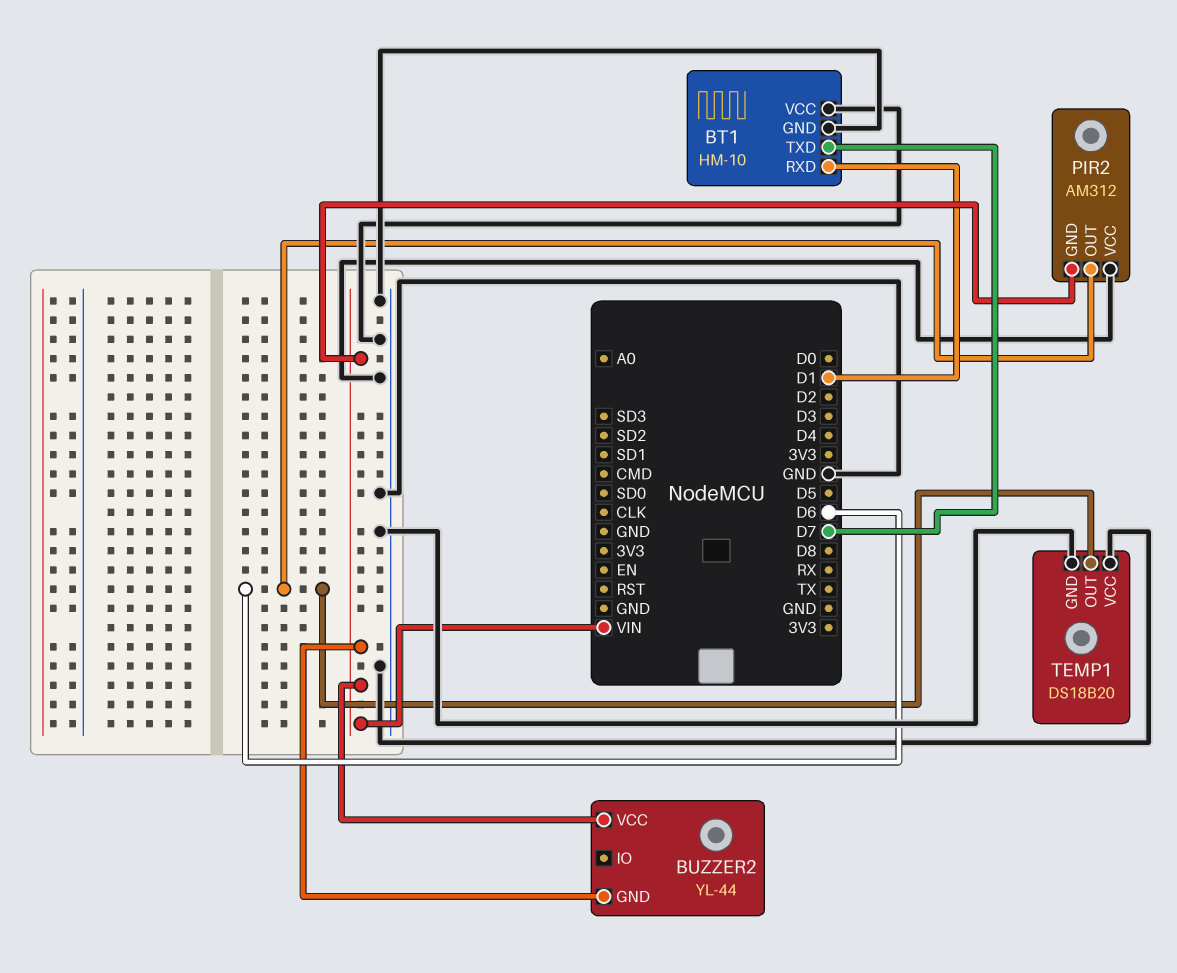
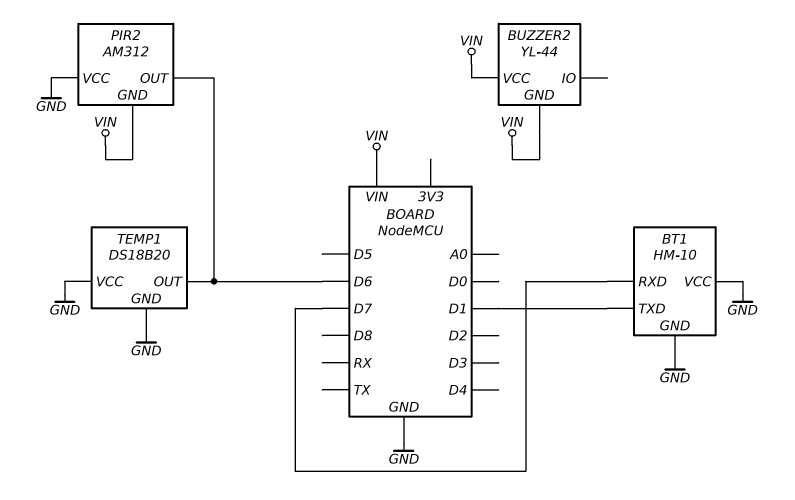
BT1 pin RXD: D1 -> D7
BT1 pin TXD: D7 -> D1

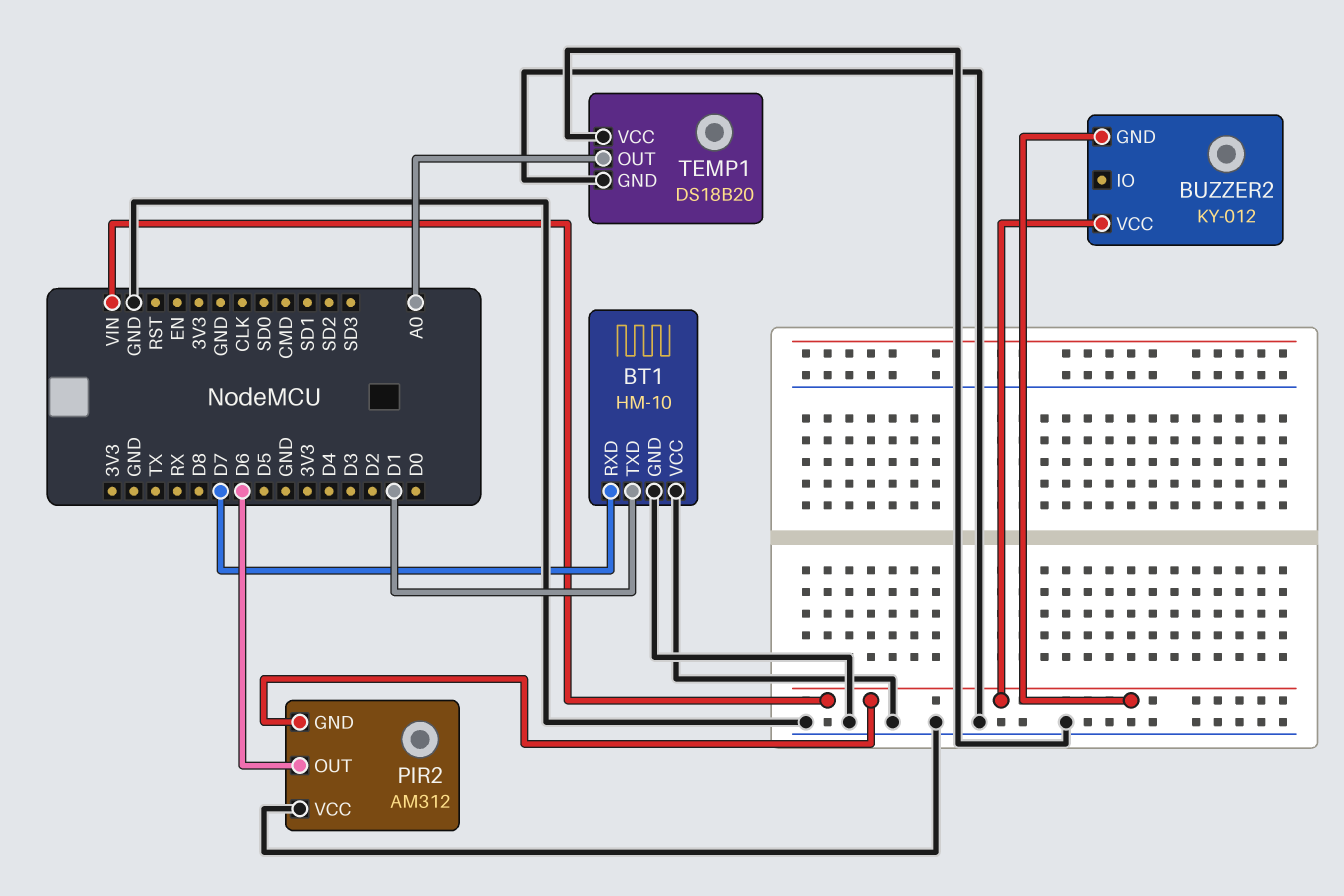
BUZZER2: YL-44 -> KY-012
TEMP1 pin OUT: D6 -> A0

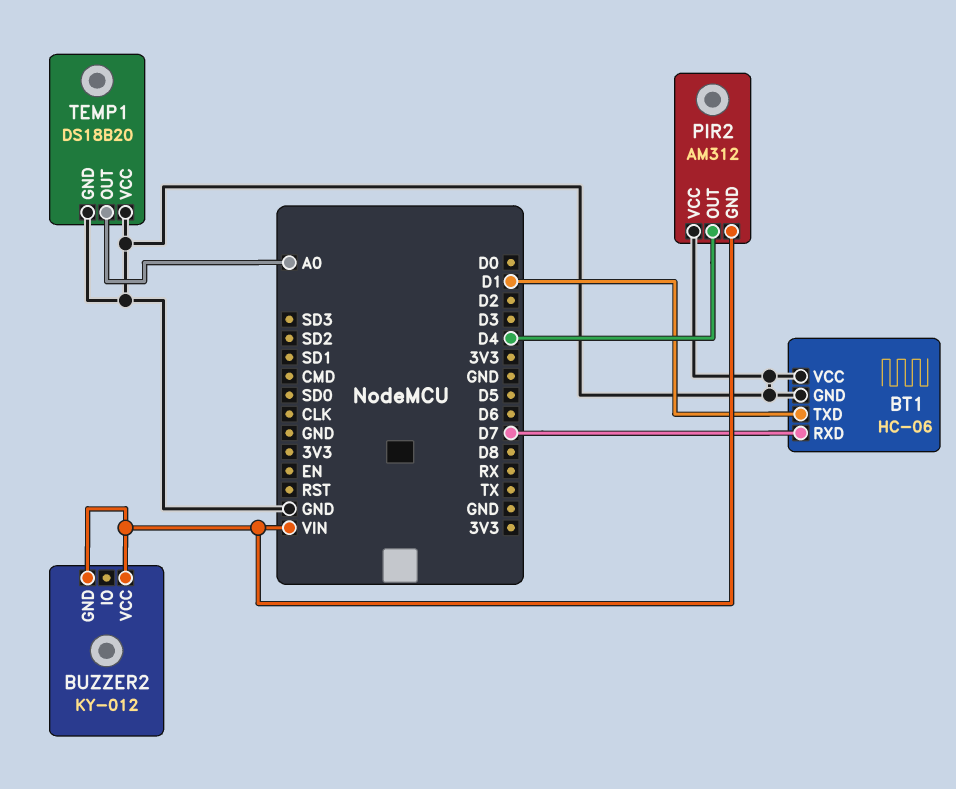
BT1: HM-10 -> HC-06
PIR2 pin OUT: D6 -> D4

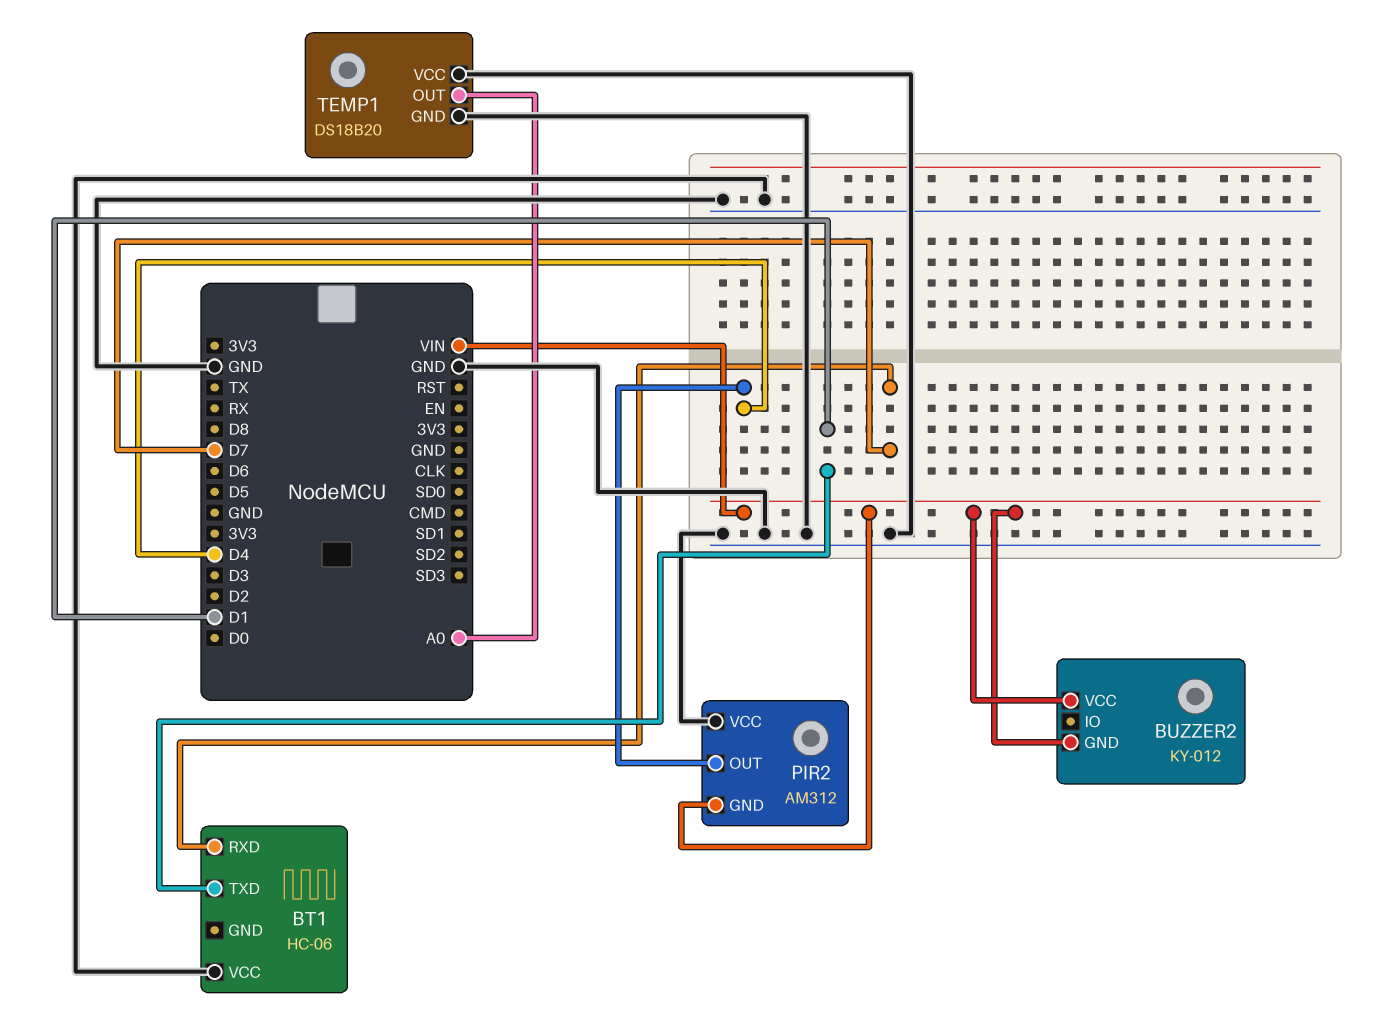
BT1 pin GND: GND -> none

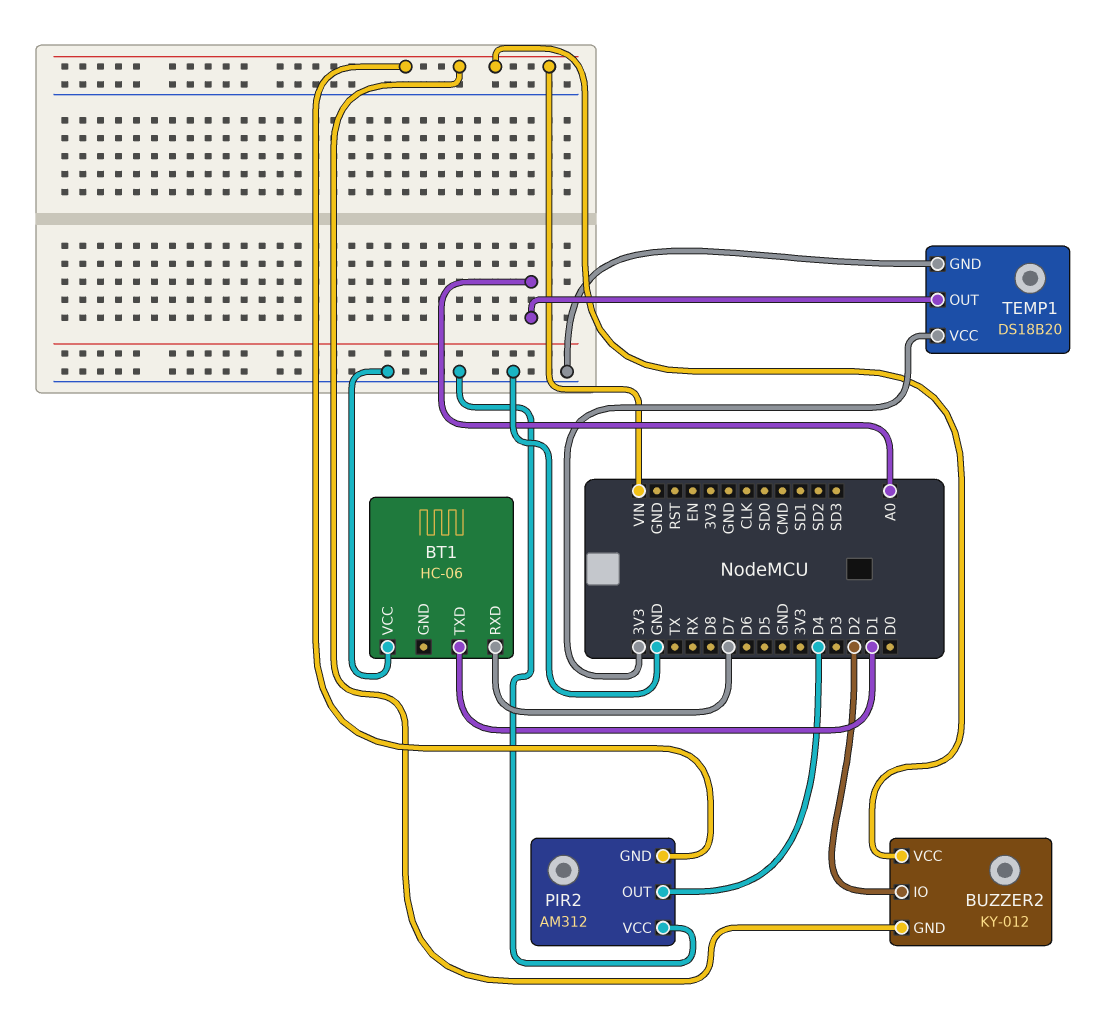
BUZZER2 pin IO: none -> D2
TEMP1 pin VCC: GND -> 3V3

